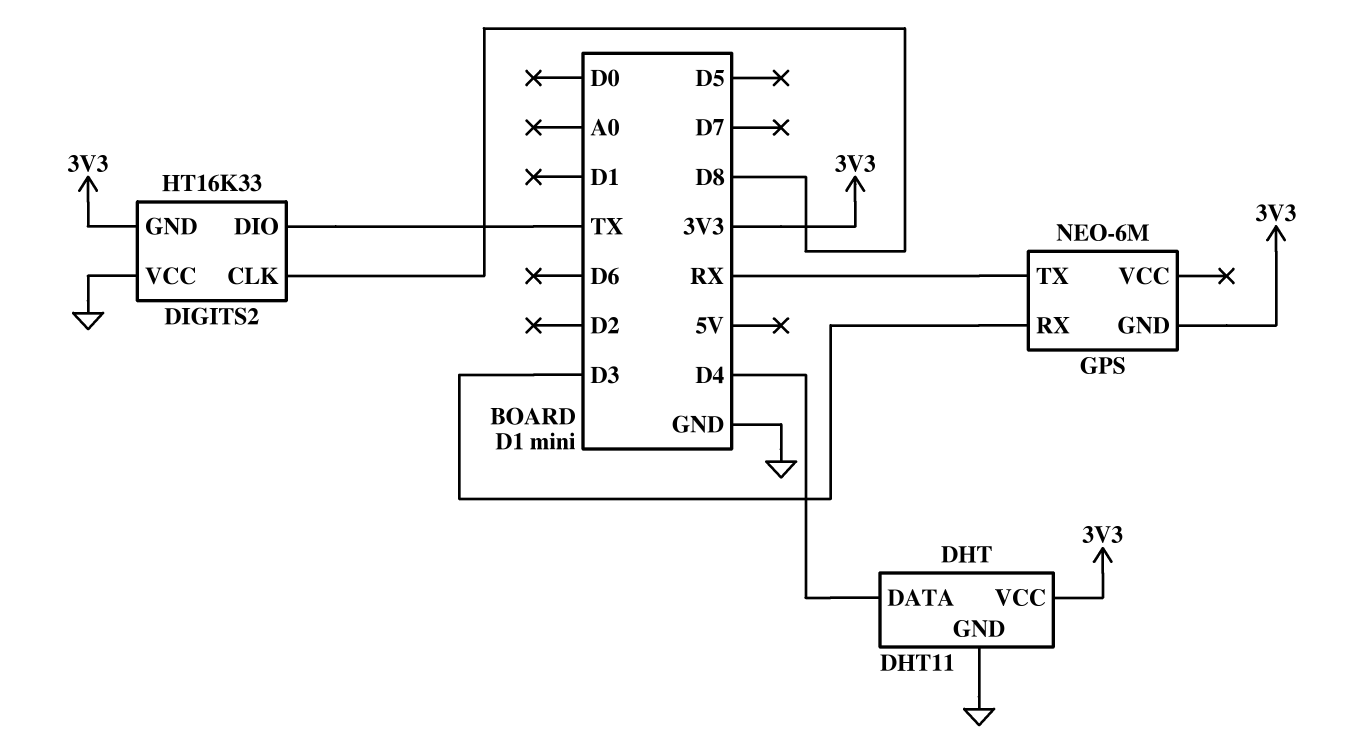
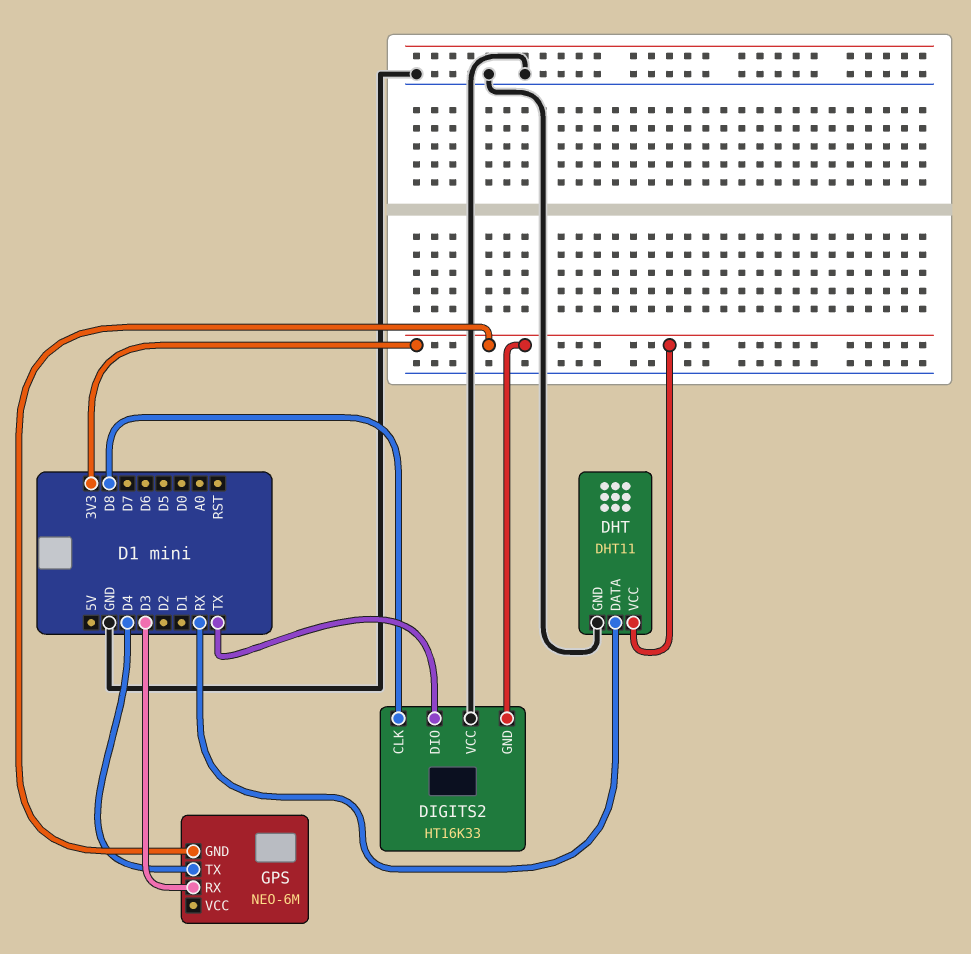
DHT pin DATA: D4 -> RX
GPS pin TX: RX -> D4

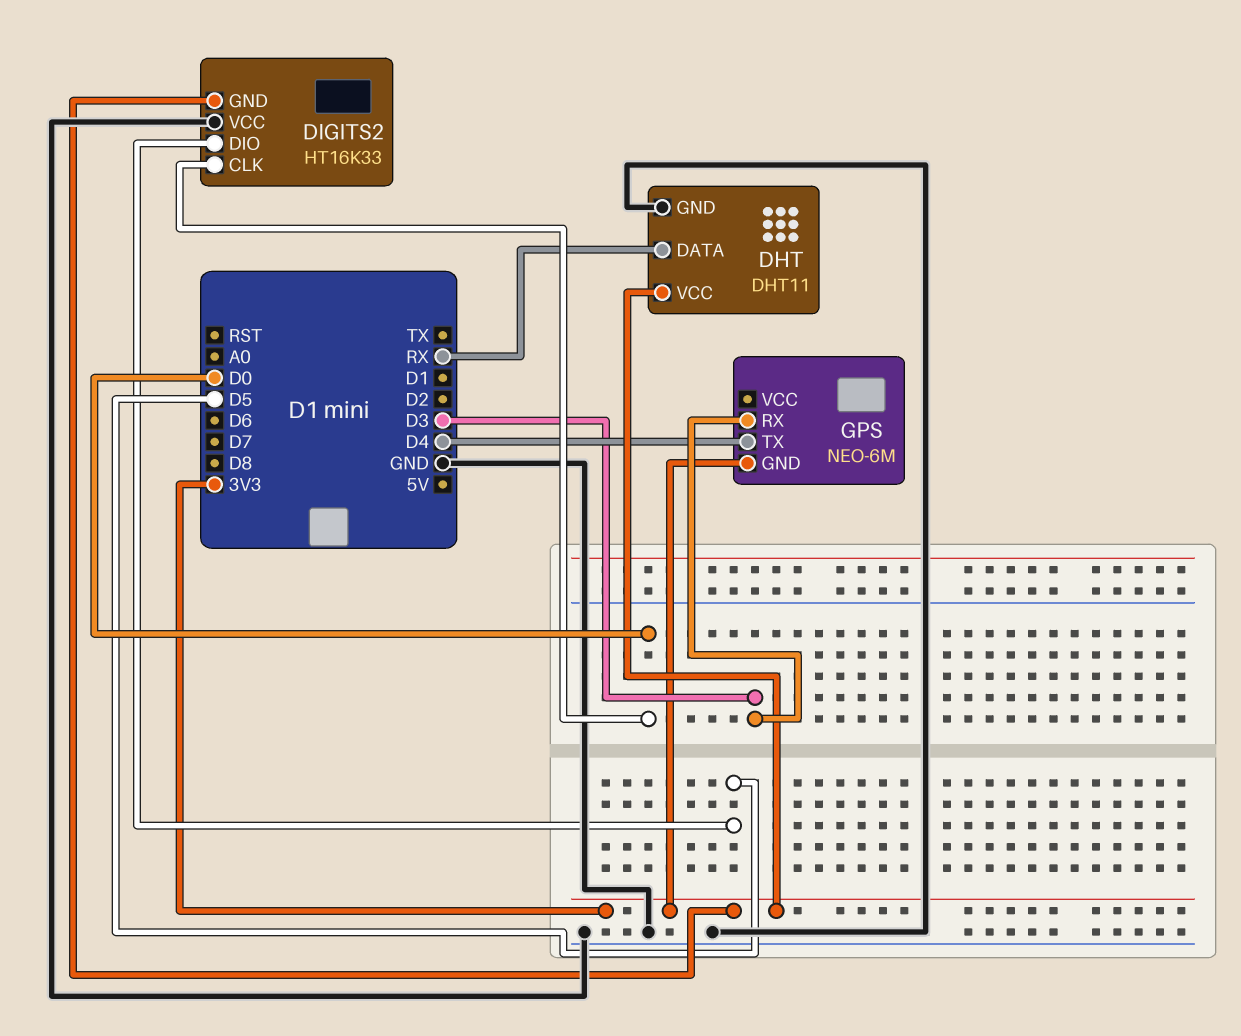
DIGITS2 pin CLK: D8 -> D0
DIGITS2 pin DIO: TX -> D5

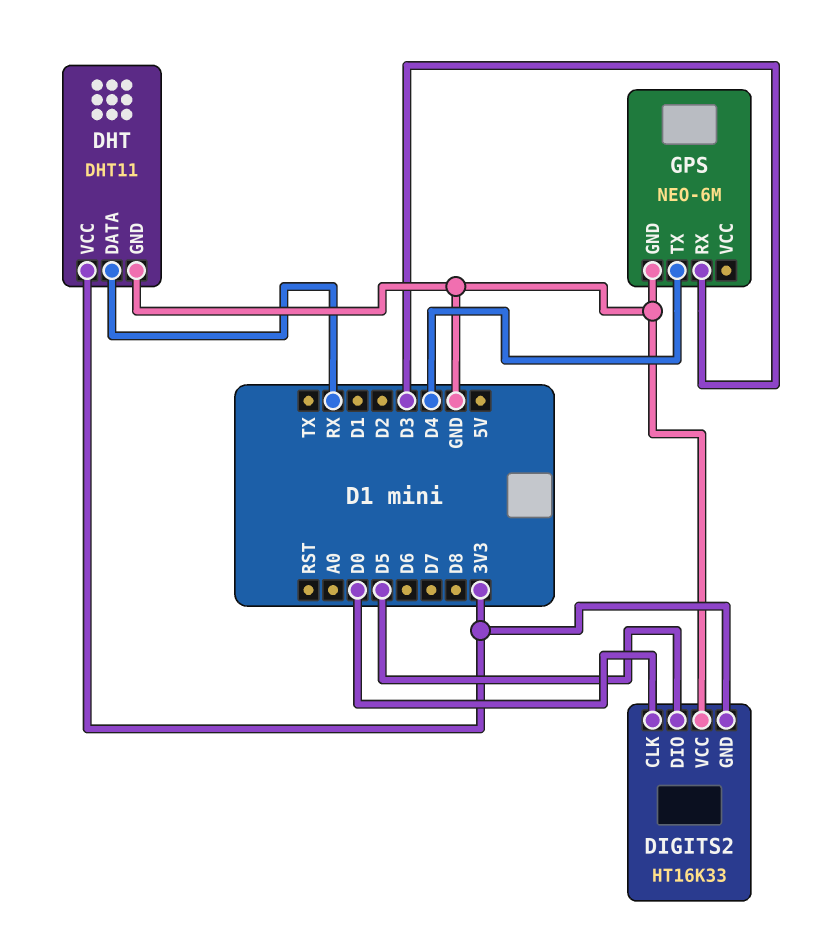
GPS pin GND: 3V3 -> GND

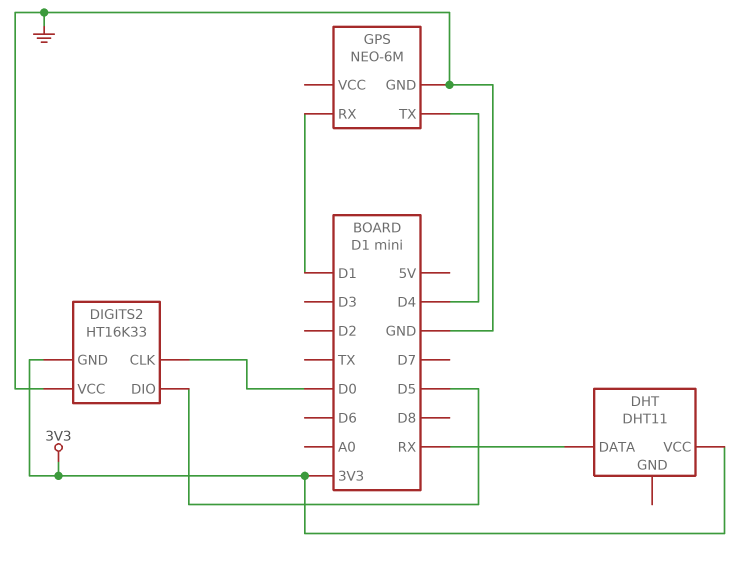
DHT pin GND: GND -> none
GPS pin RX: D3 -> D1

